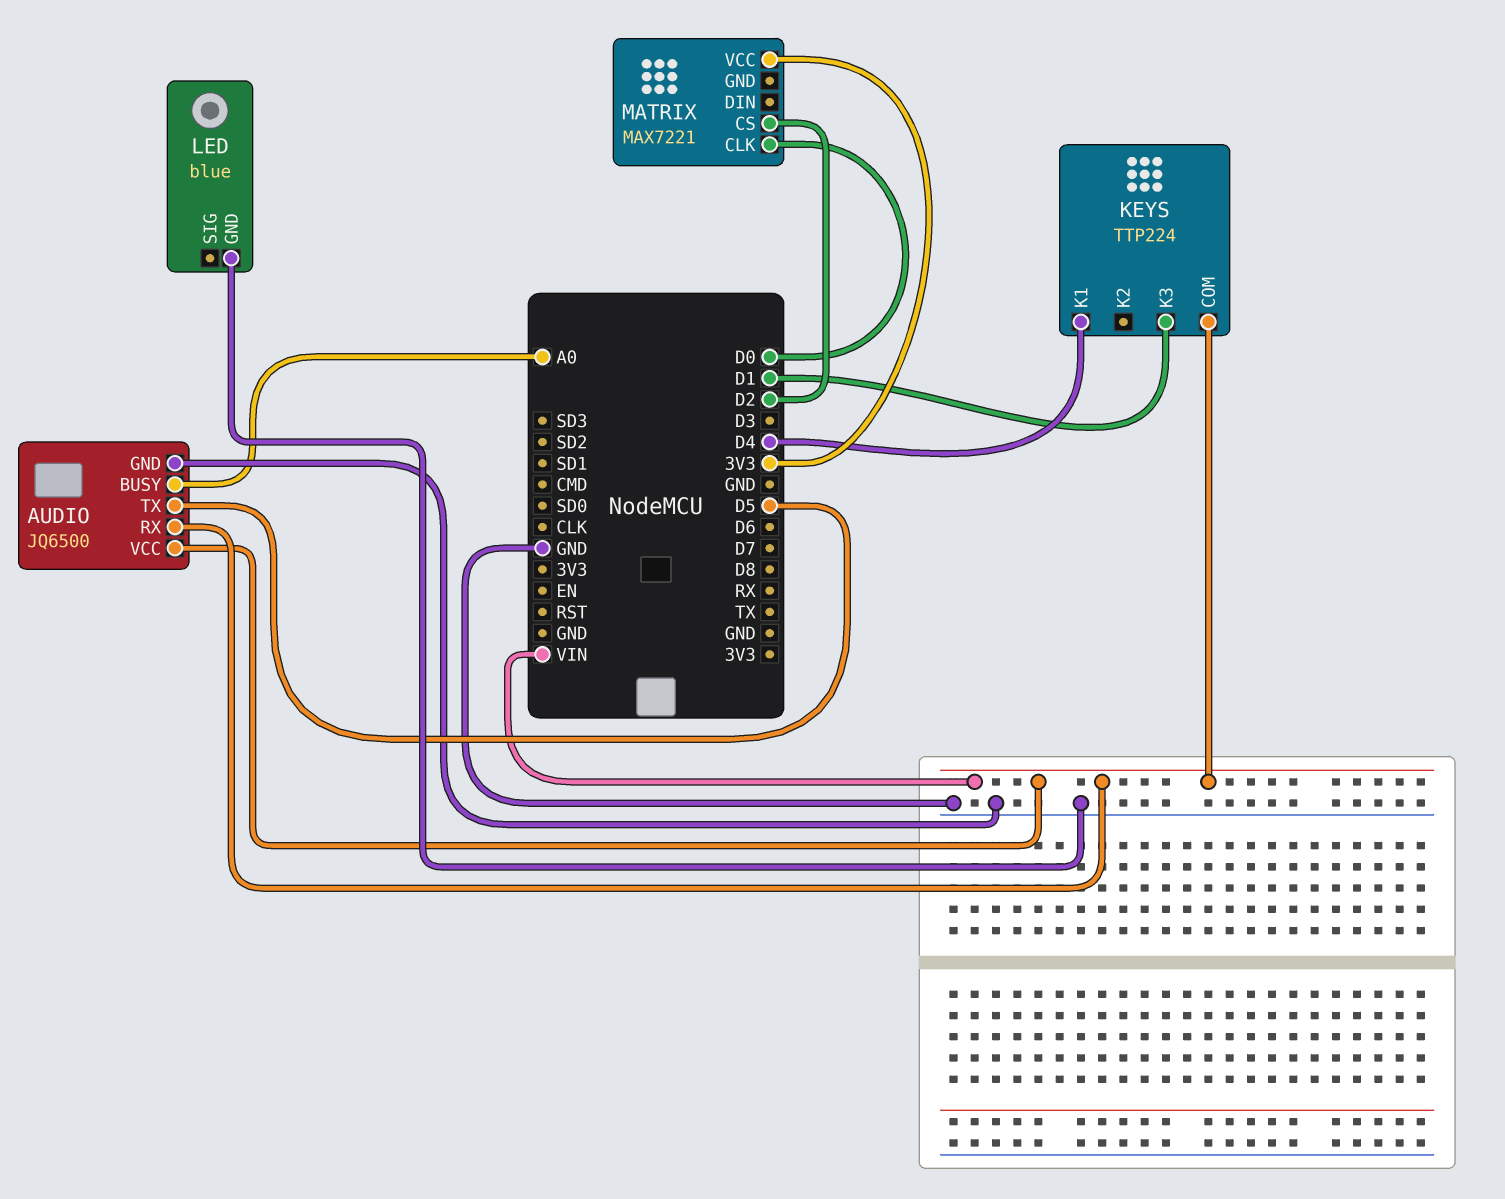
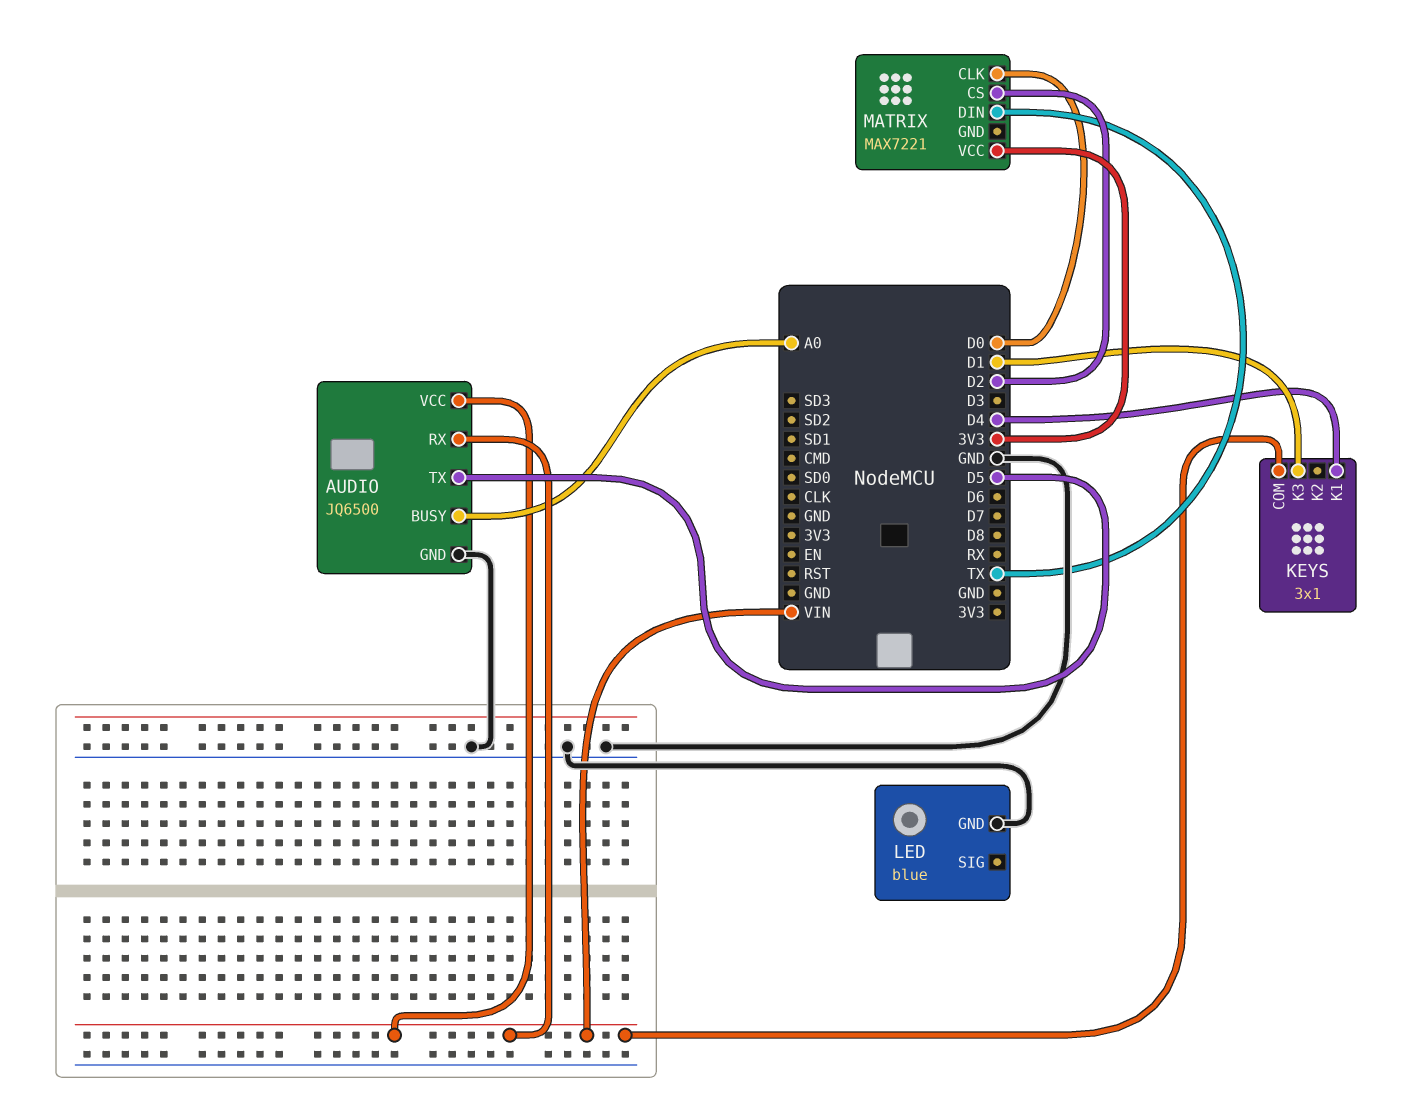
KEYS: TTP224 -> 3x1
MATRIX pin DIN: none -> TX

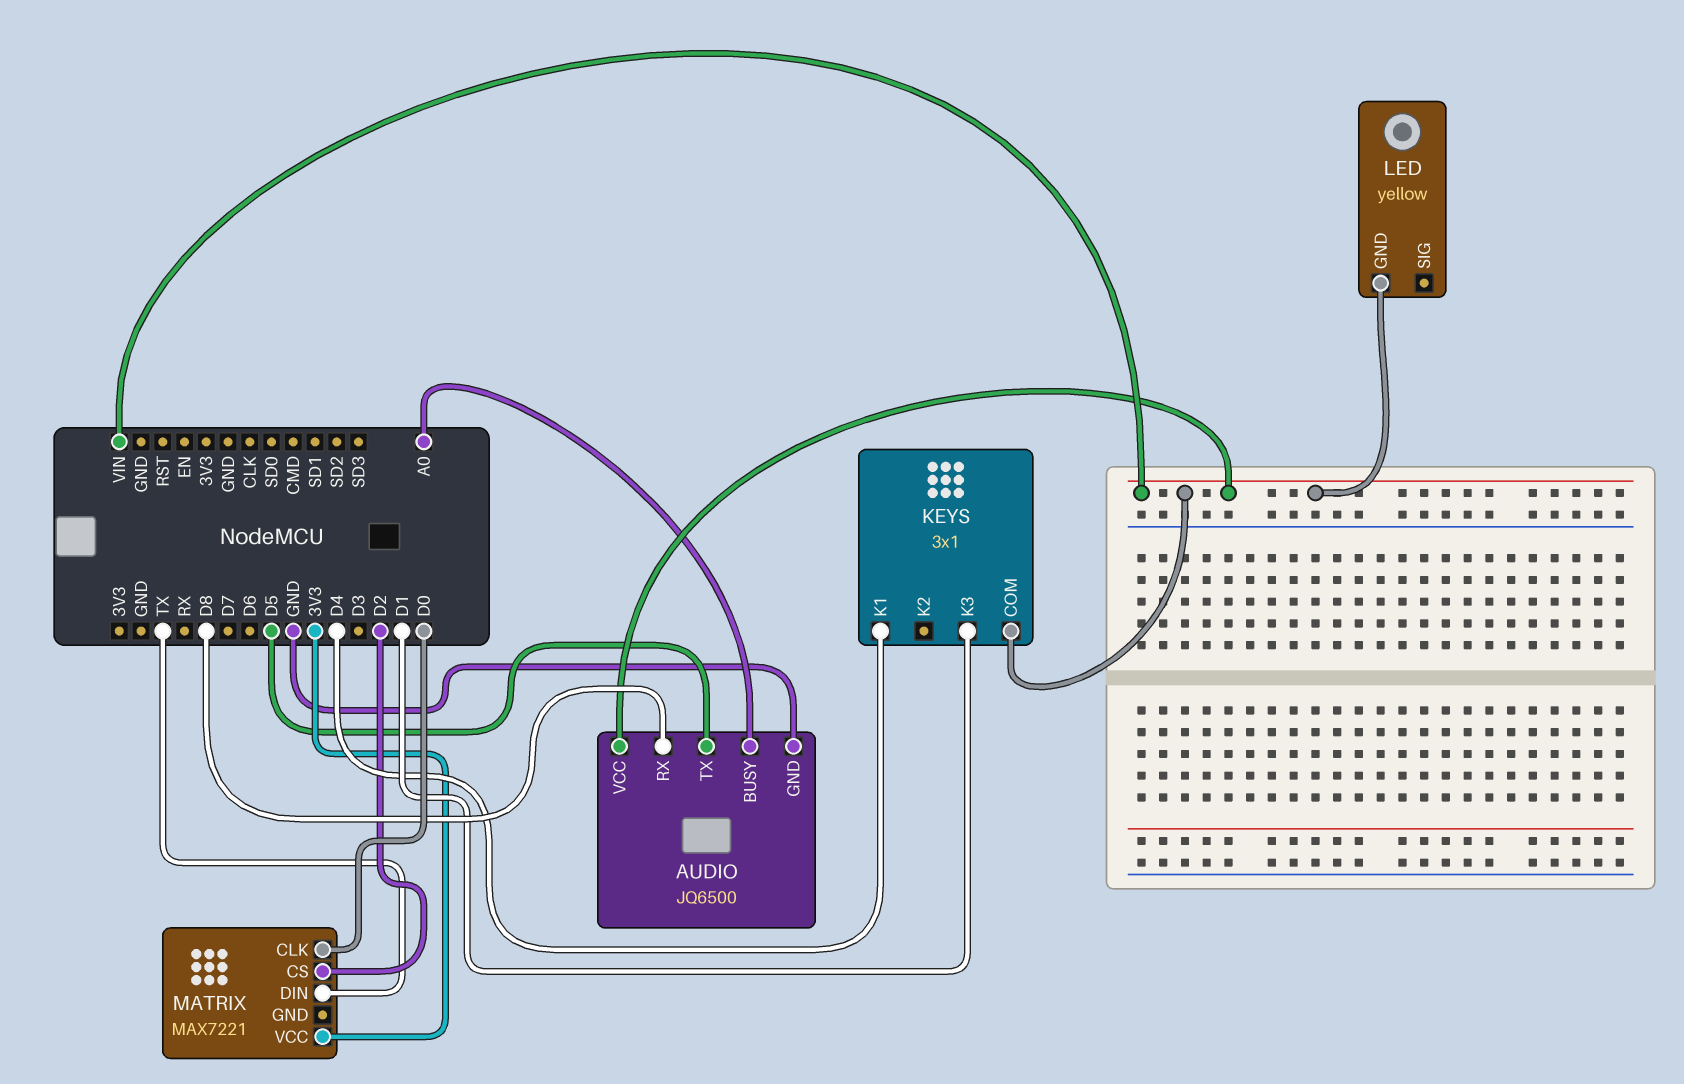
AUDIO pin RX: VIN -> D8
LED: blue -> yellow
LED pin GND: GND -> VIN

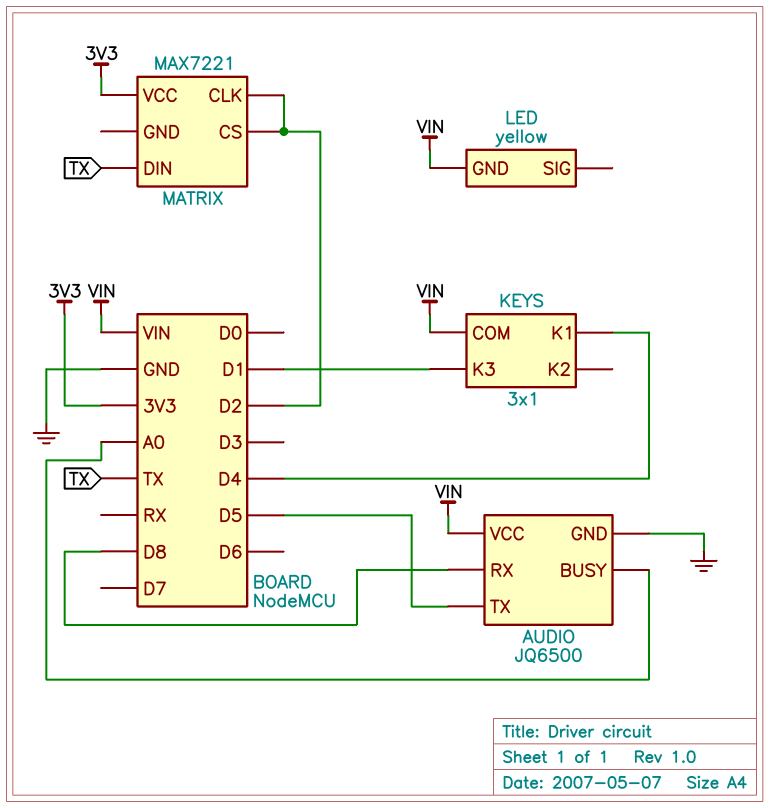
MATRIX pin CLK: D0 -> D2

